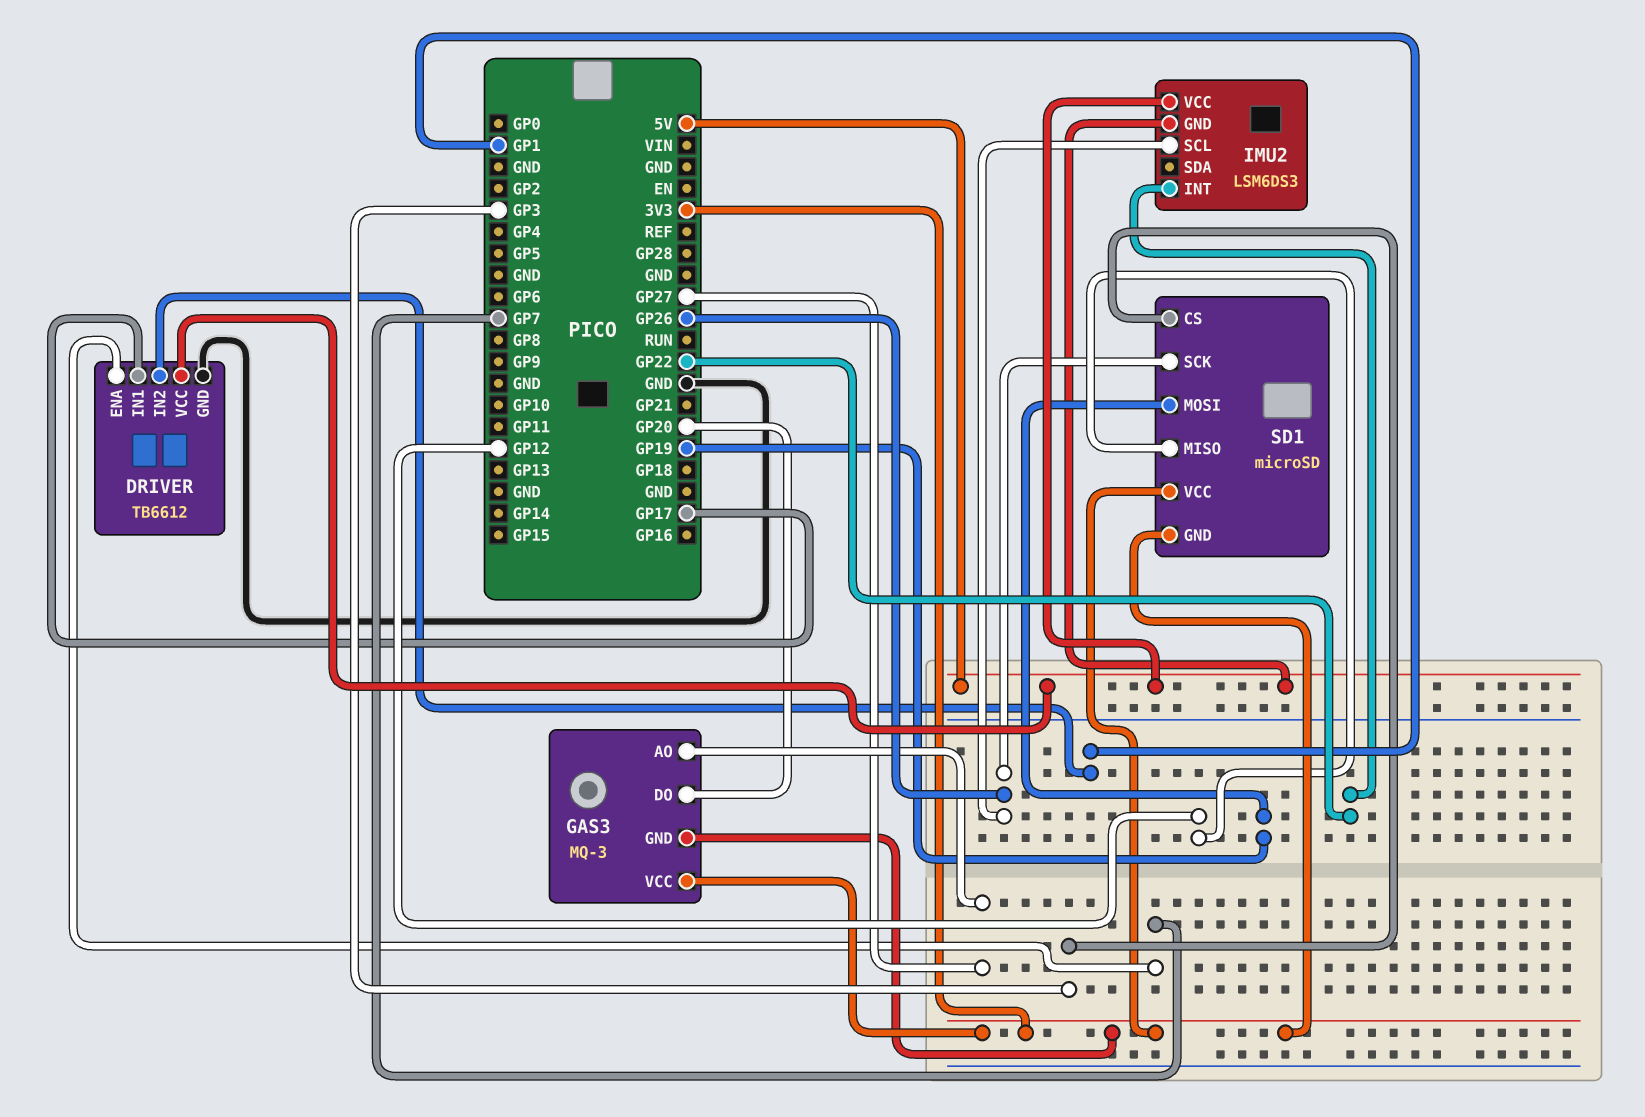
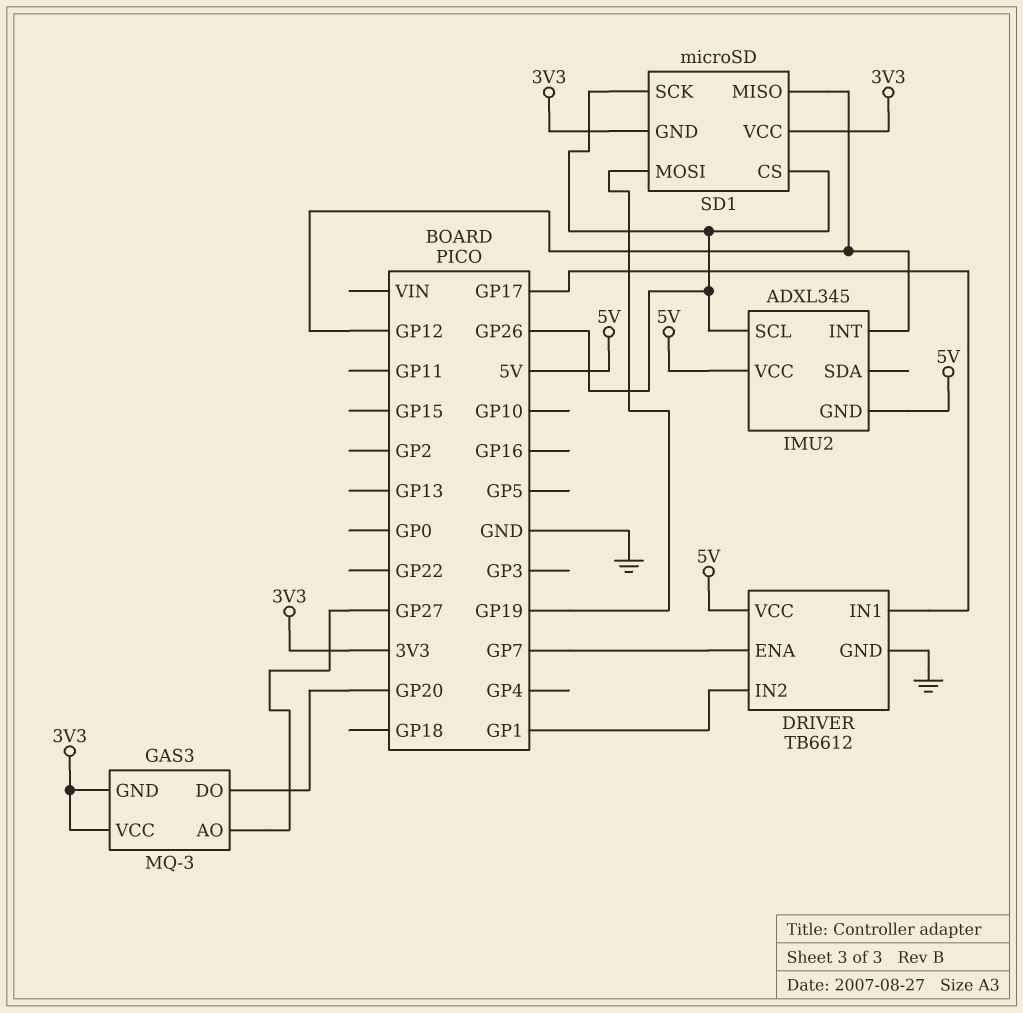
IMU2: LSM6DS3 -> ADXL345
IMU2 pin INT: GP22 -> GP12
SD1 pin CS: GP3 -> GP26

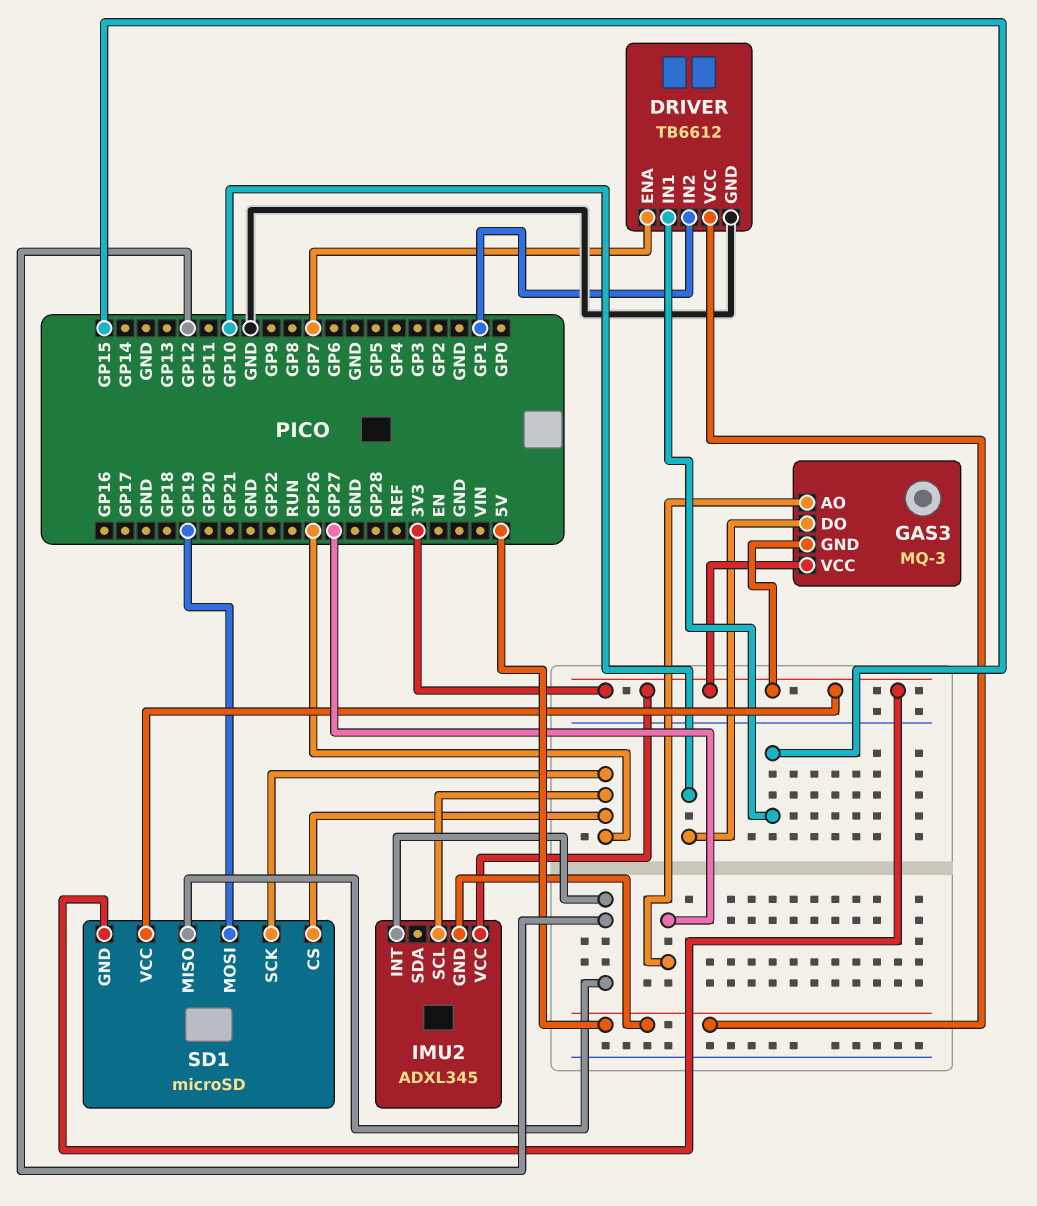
DRIVER pin IN1: GP17 -> GP15
GAS3 pin DO: GP20 -> GP10
IMU2 pin VCC: 5V -> 3V3

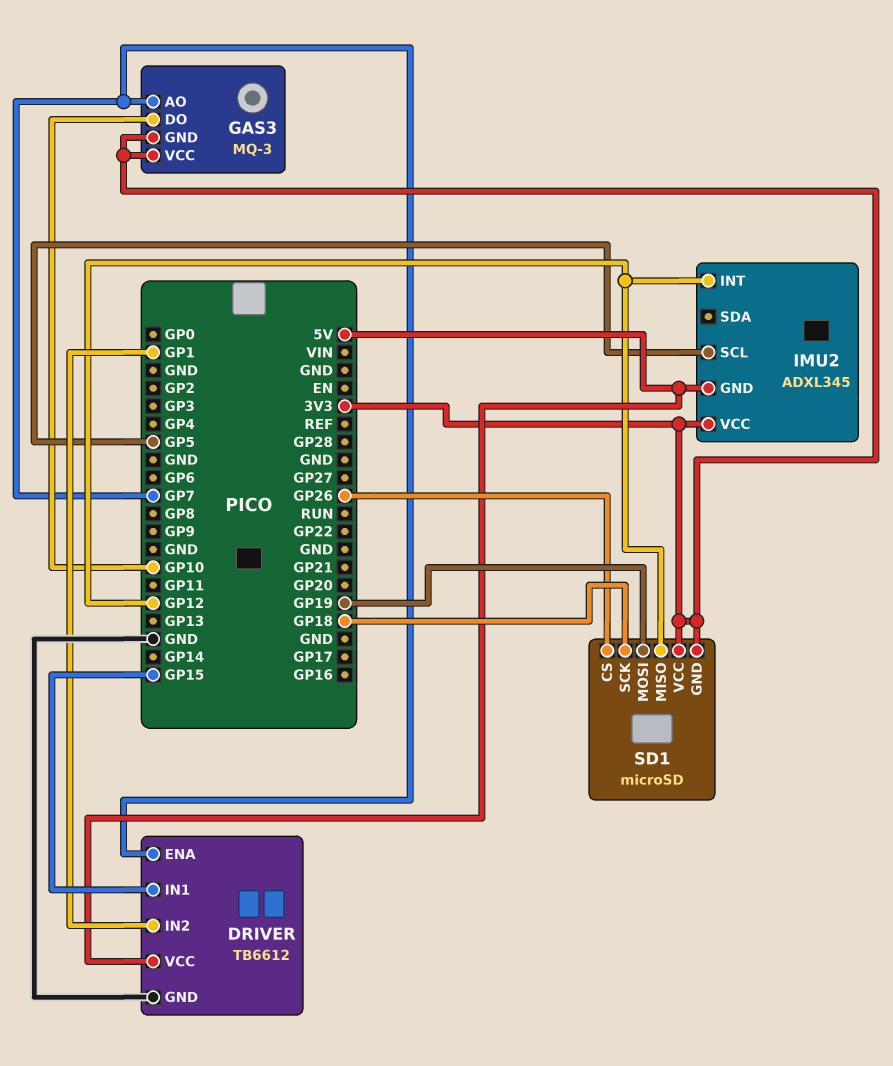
GAS3 pin AO: GP27 -> GP7
IMU2 pin SCL: GP26 -> GP5
SD1 pin SCK: GP26 -> GP18

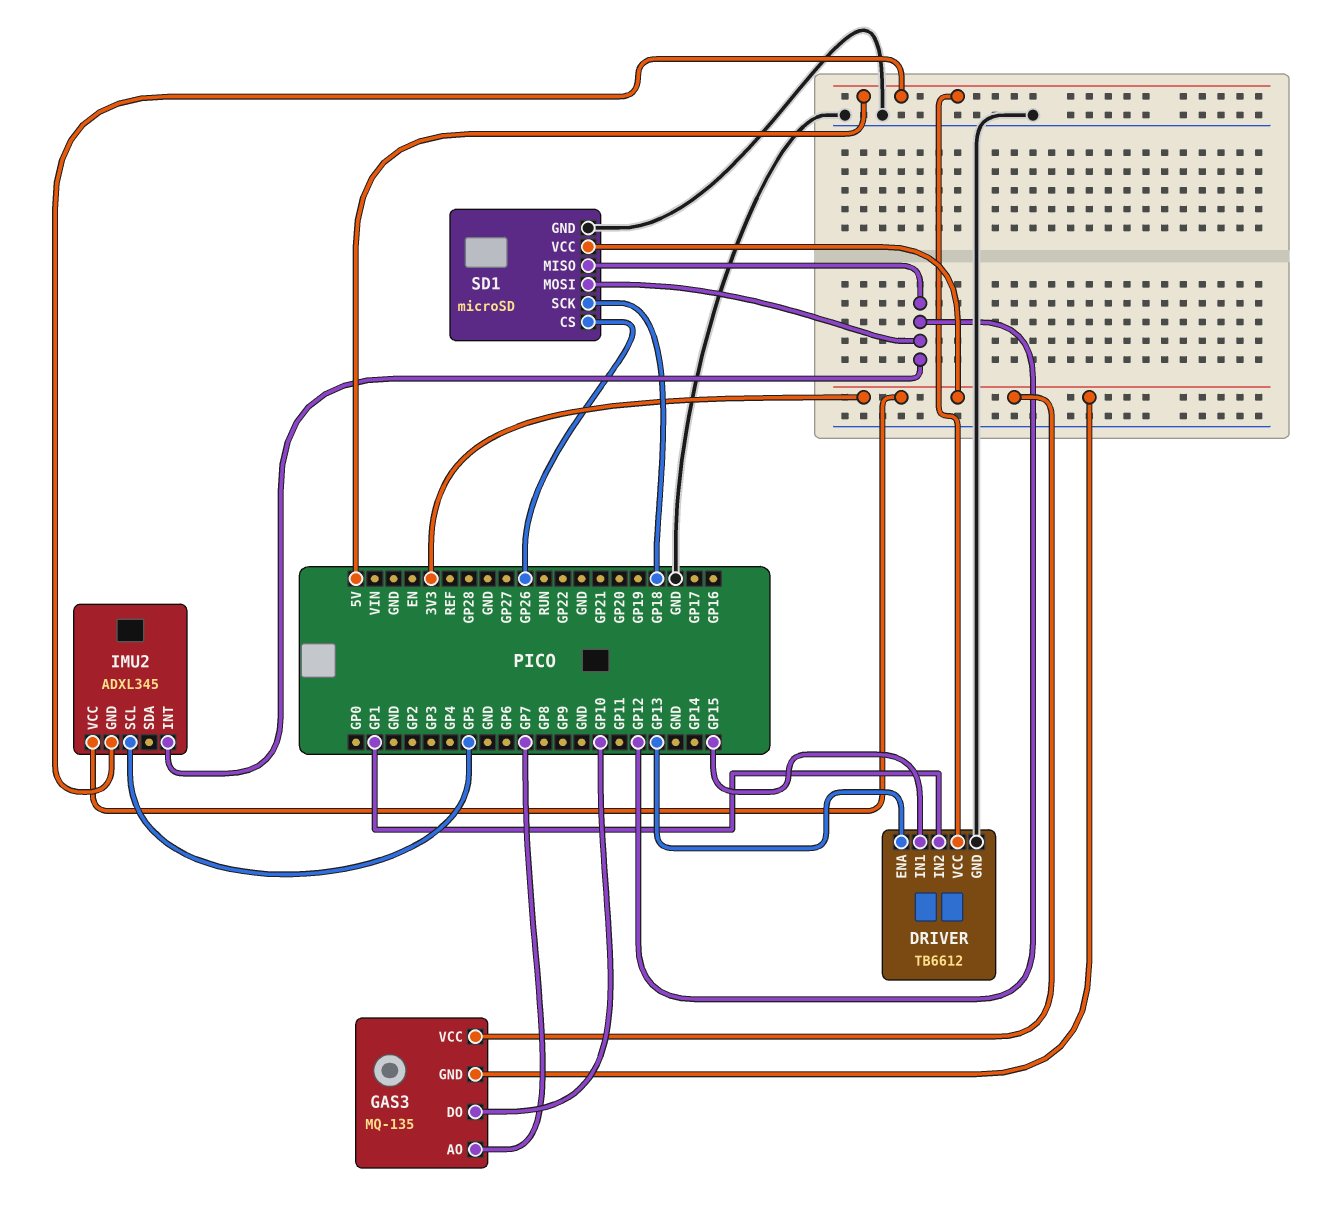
DRIVER pin ENA: GP7 -> GP13
GAS3: MQ-3 -> MQ-135
SD1 pin GND: 3V3 -> GND
SD1 pin MOSI: GP19 -> GP12

